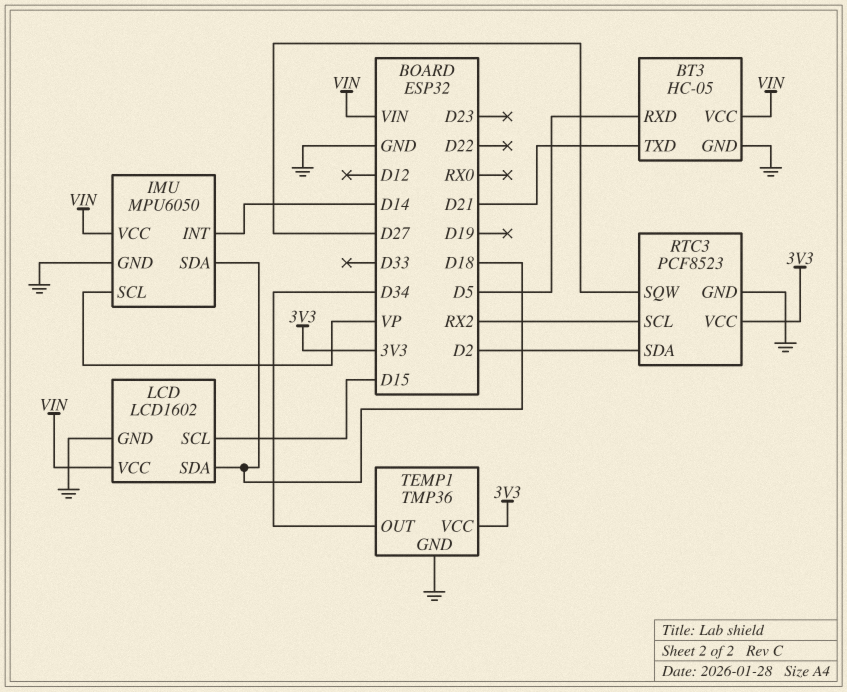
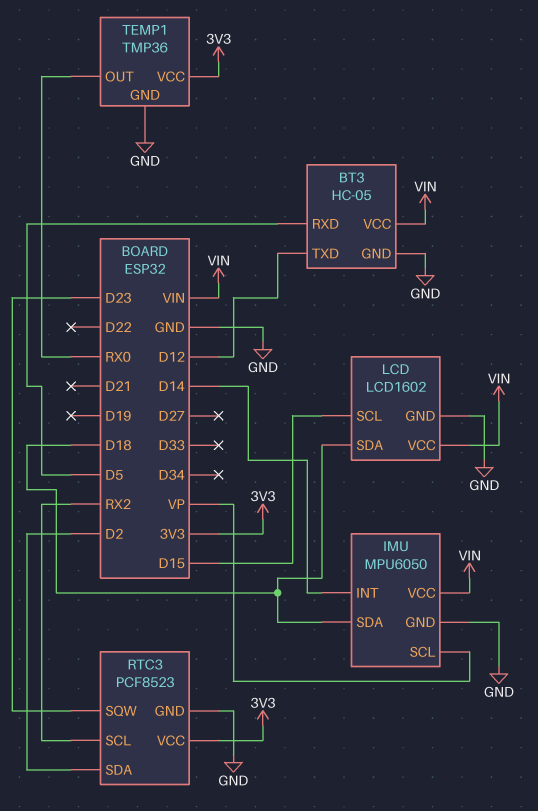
BT3 pin TXD: D21 -> D12
RTC3 pin SQW: D27 -> D23
TEMP1 pin OUT: D34 -> RX0

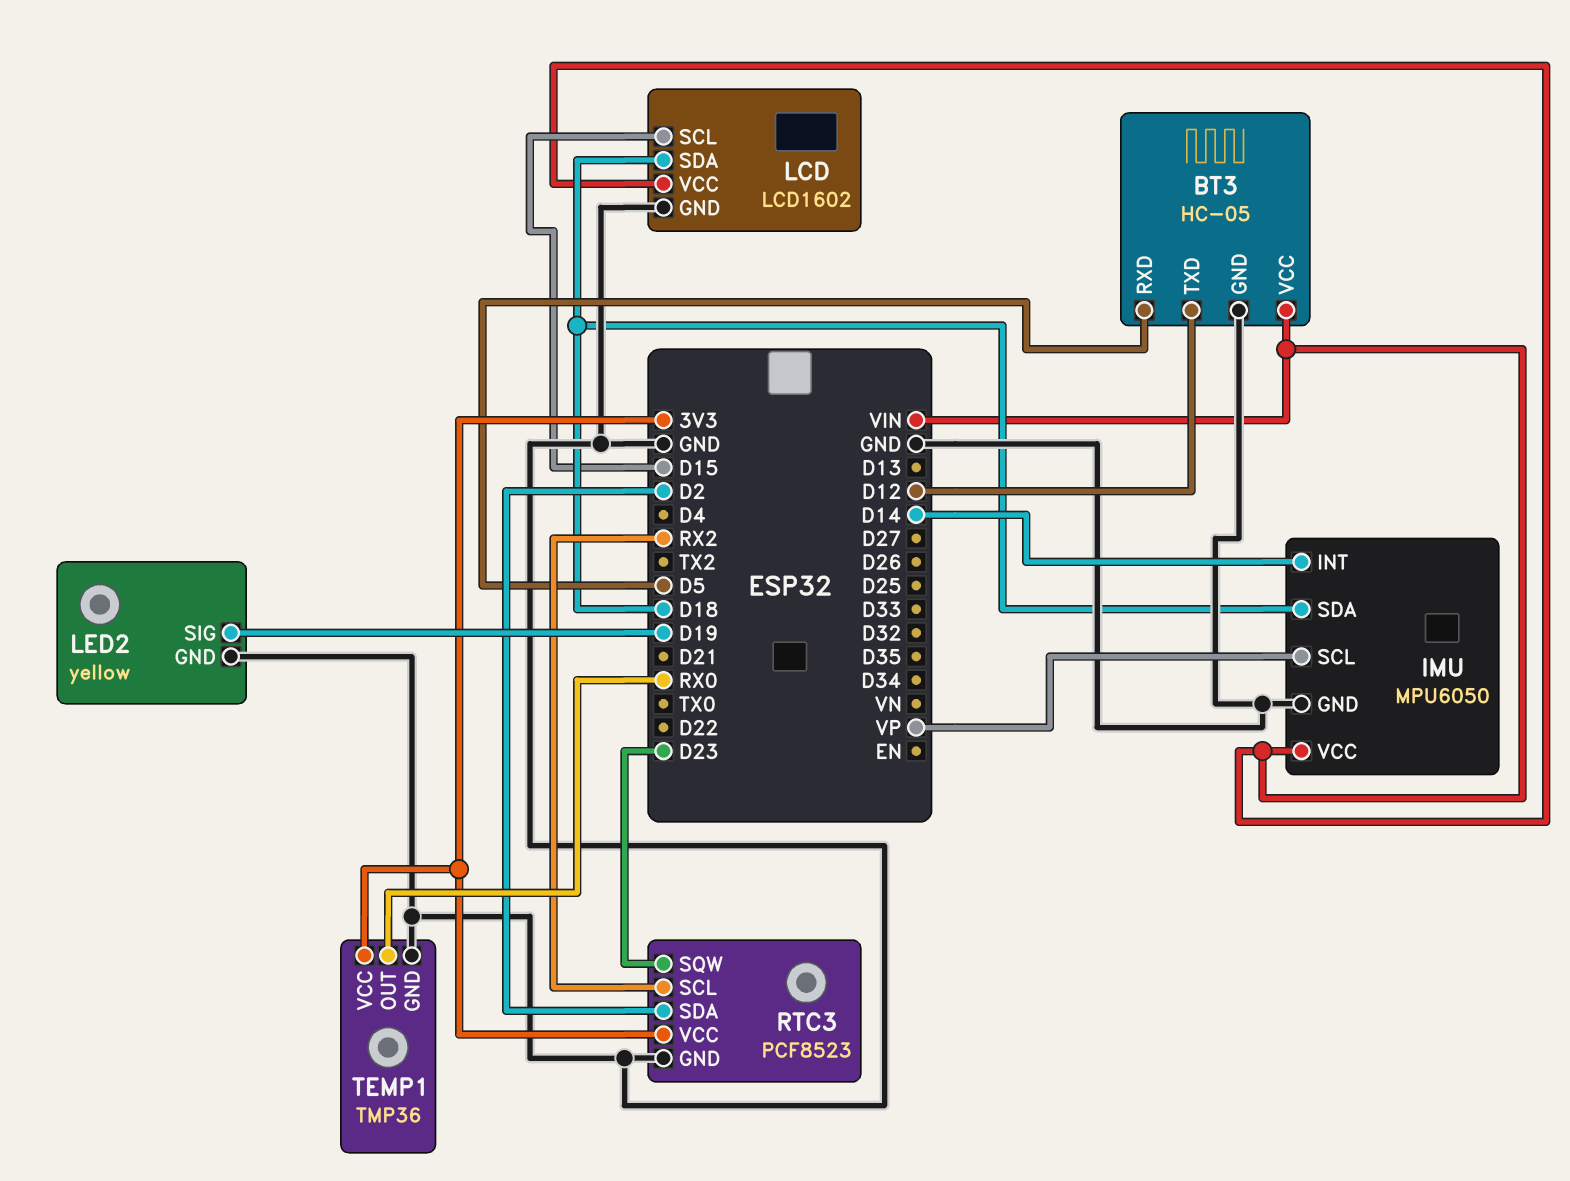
LED2: none -> yellow
LED2 pin GND: none -> GND
LED2 pin SIG: none -> D19

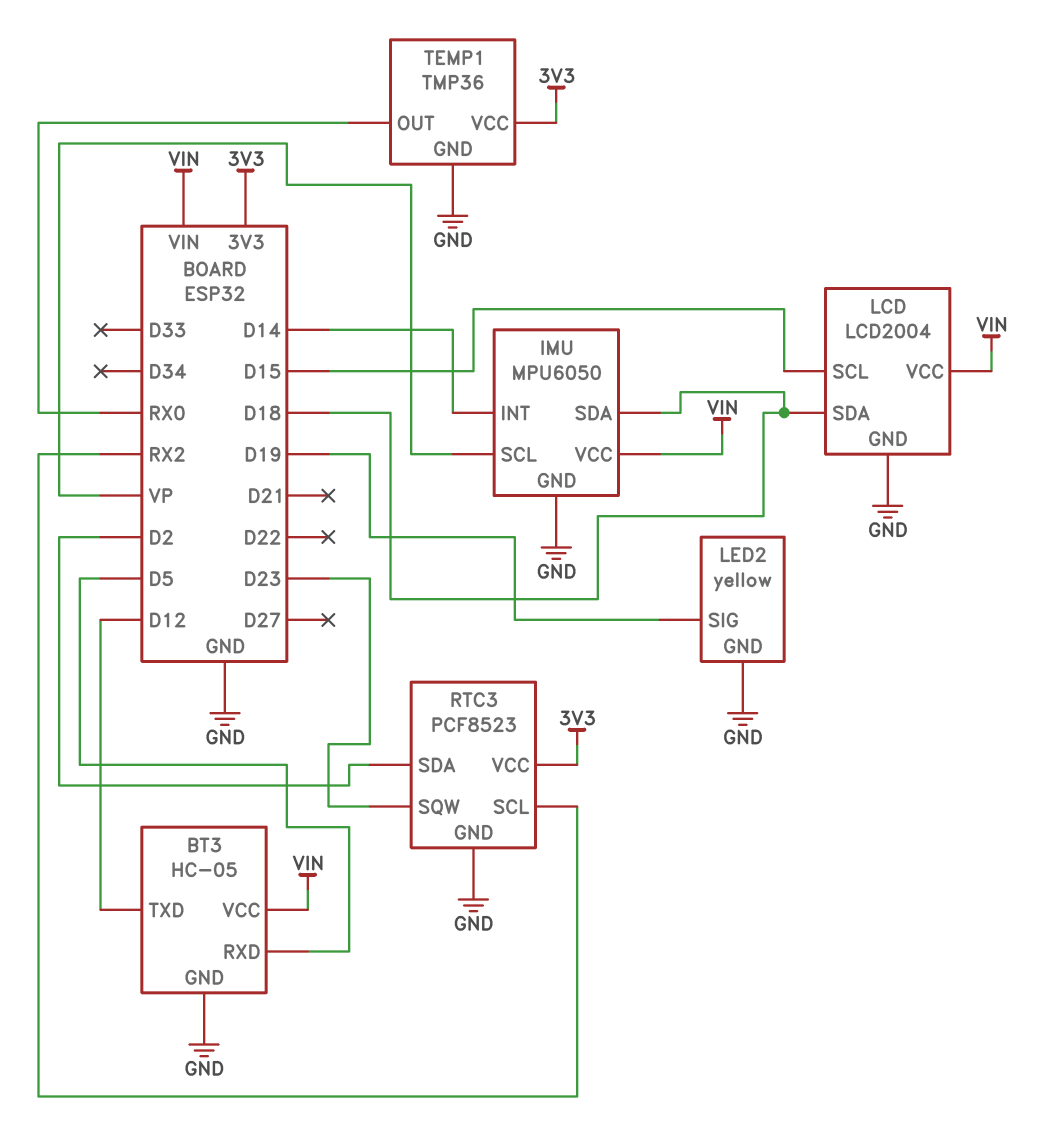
LCD: LCD1602 -> LCD2004

